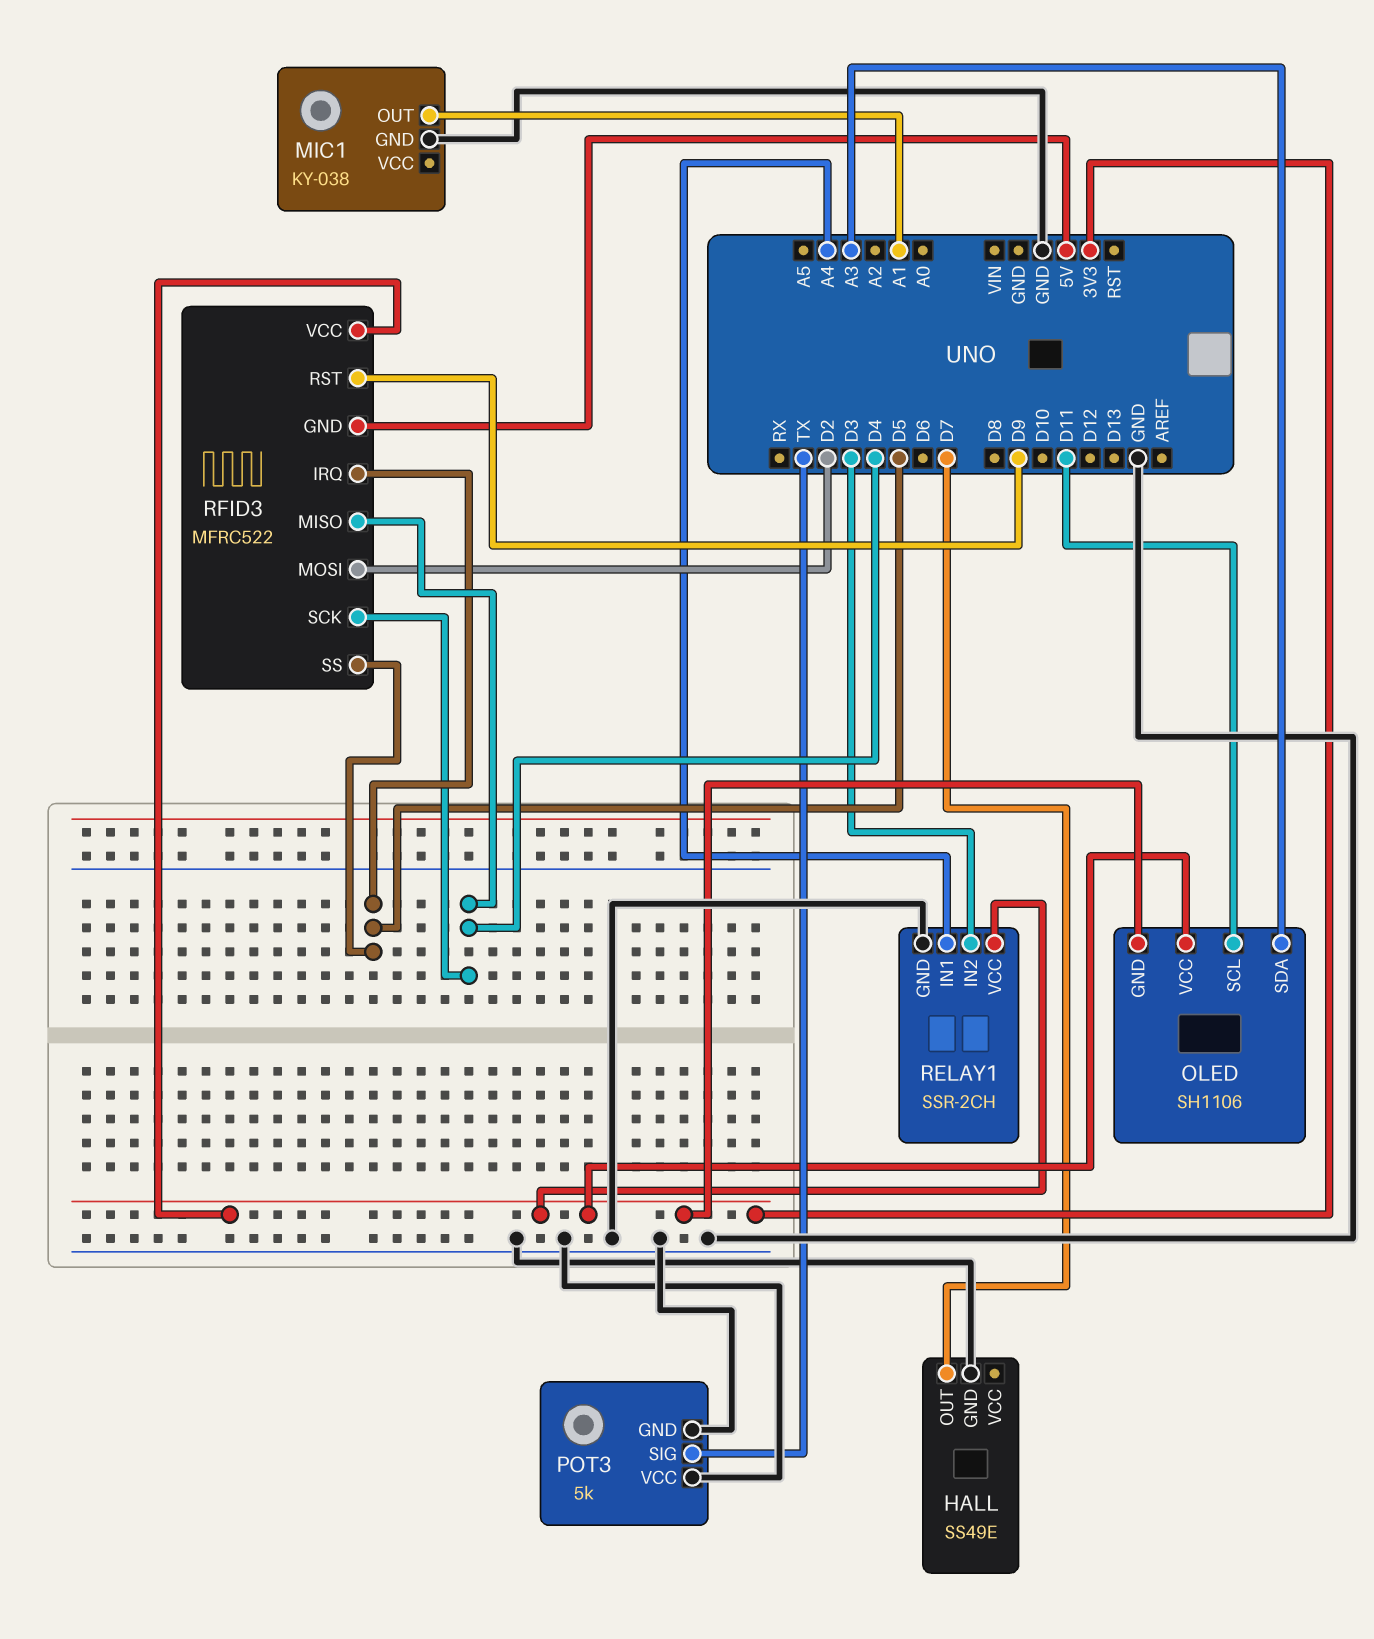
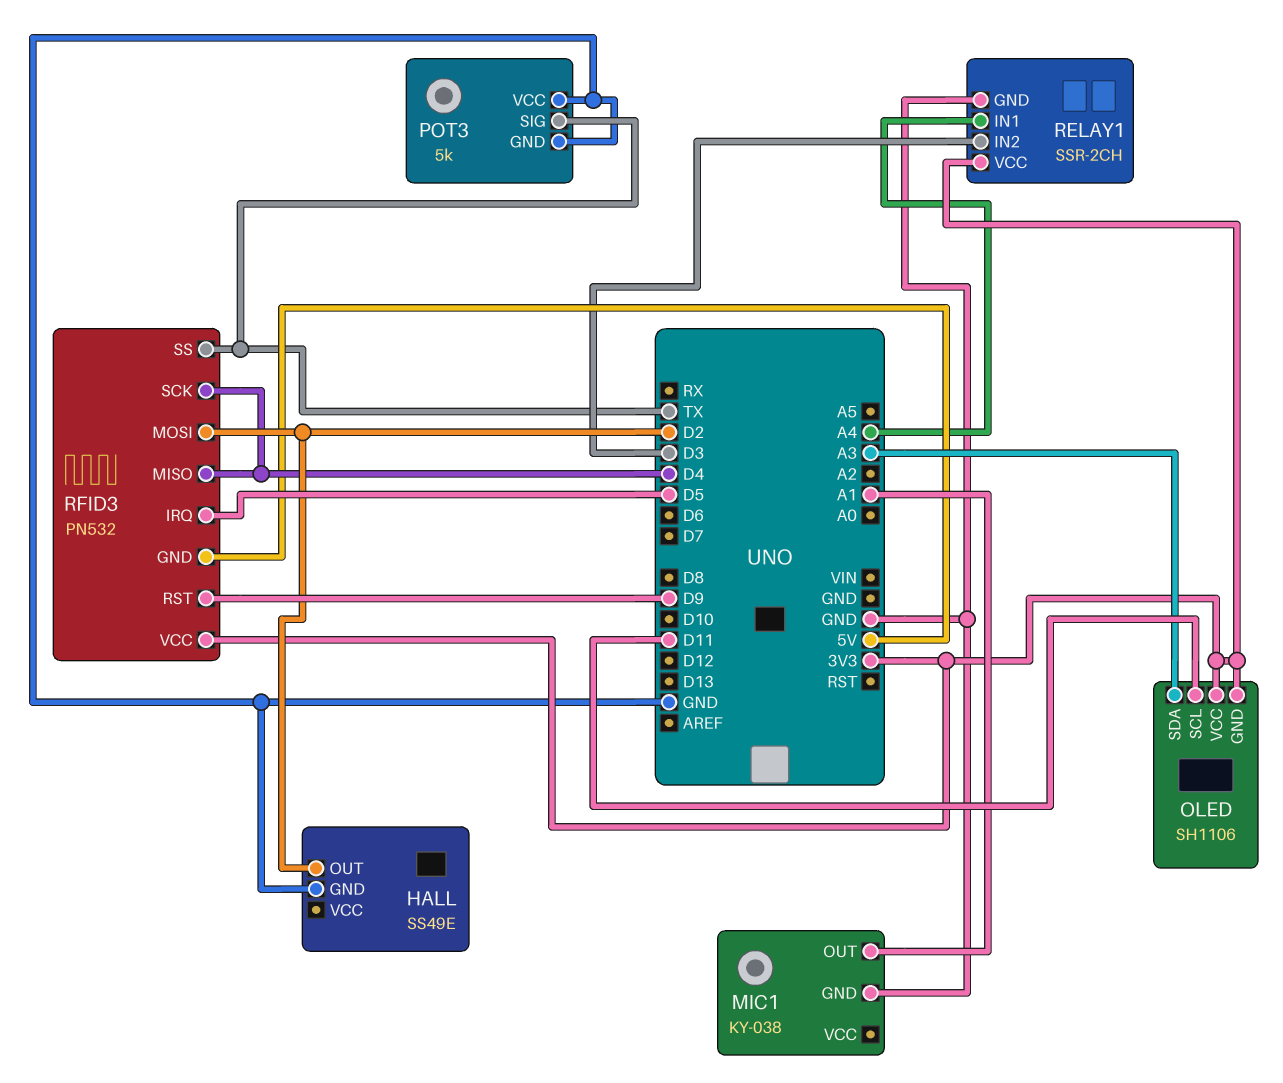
HALL pin OUT: D7 -> D2
RFID3: MFRC522 -> PN532
RFID3 pin SS: D5 -> TX

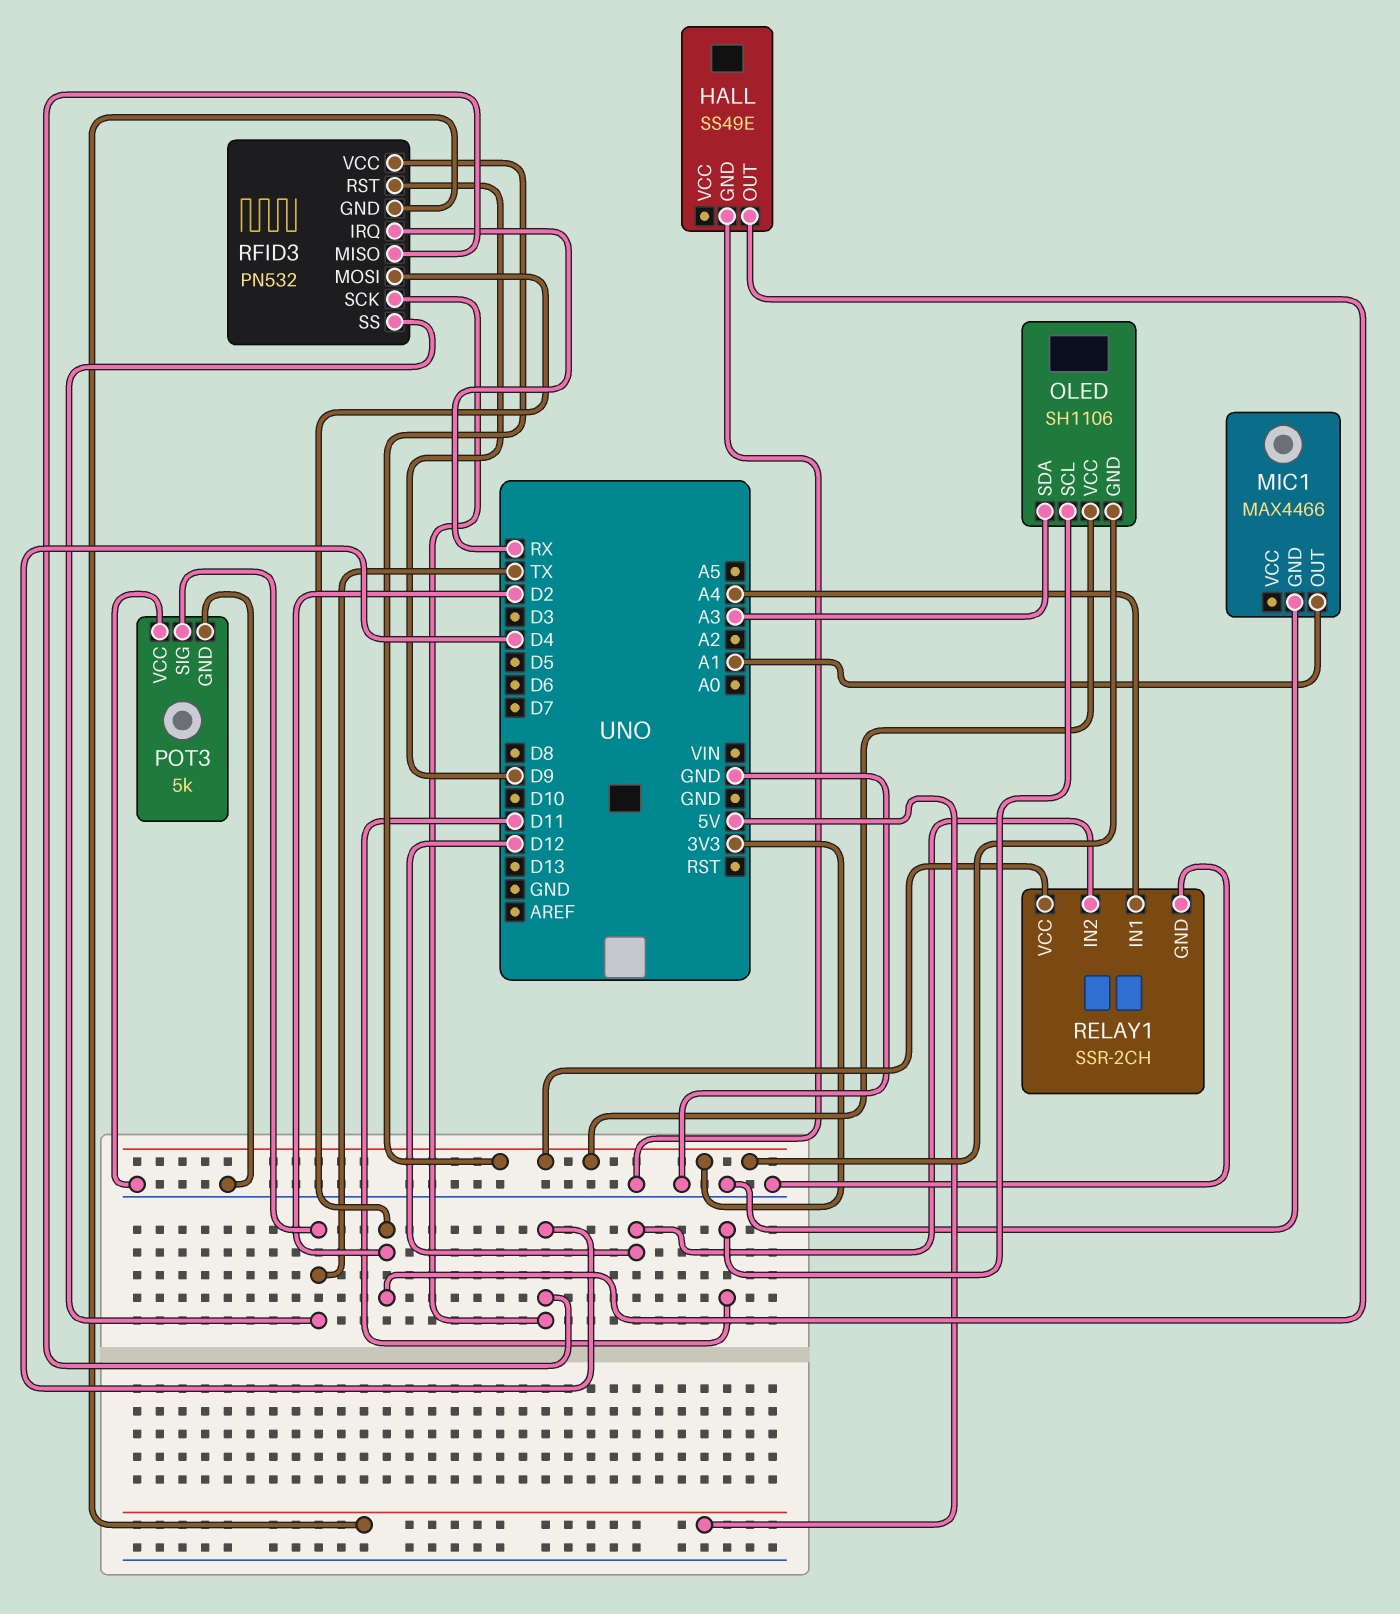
MIC1: KY-038 -> MAX4466
RELAY1 pin IN2: D3 -> D12
RFID3 pin IRQ: D5 -> RX

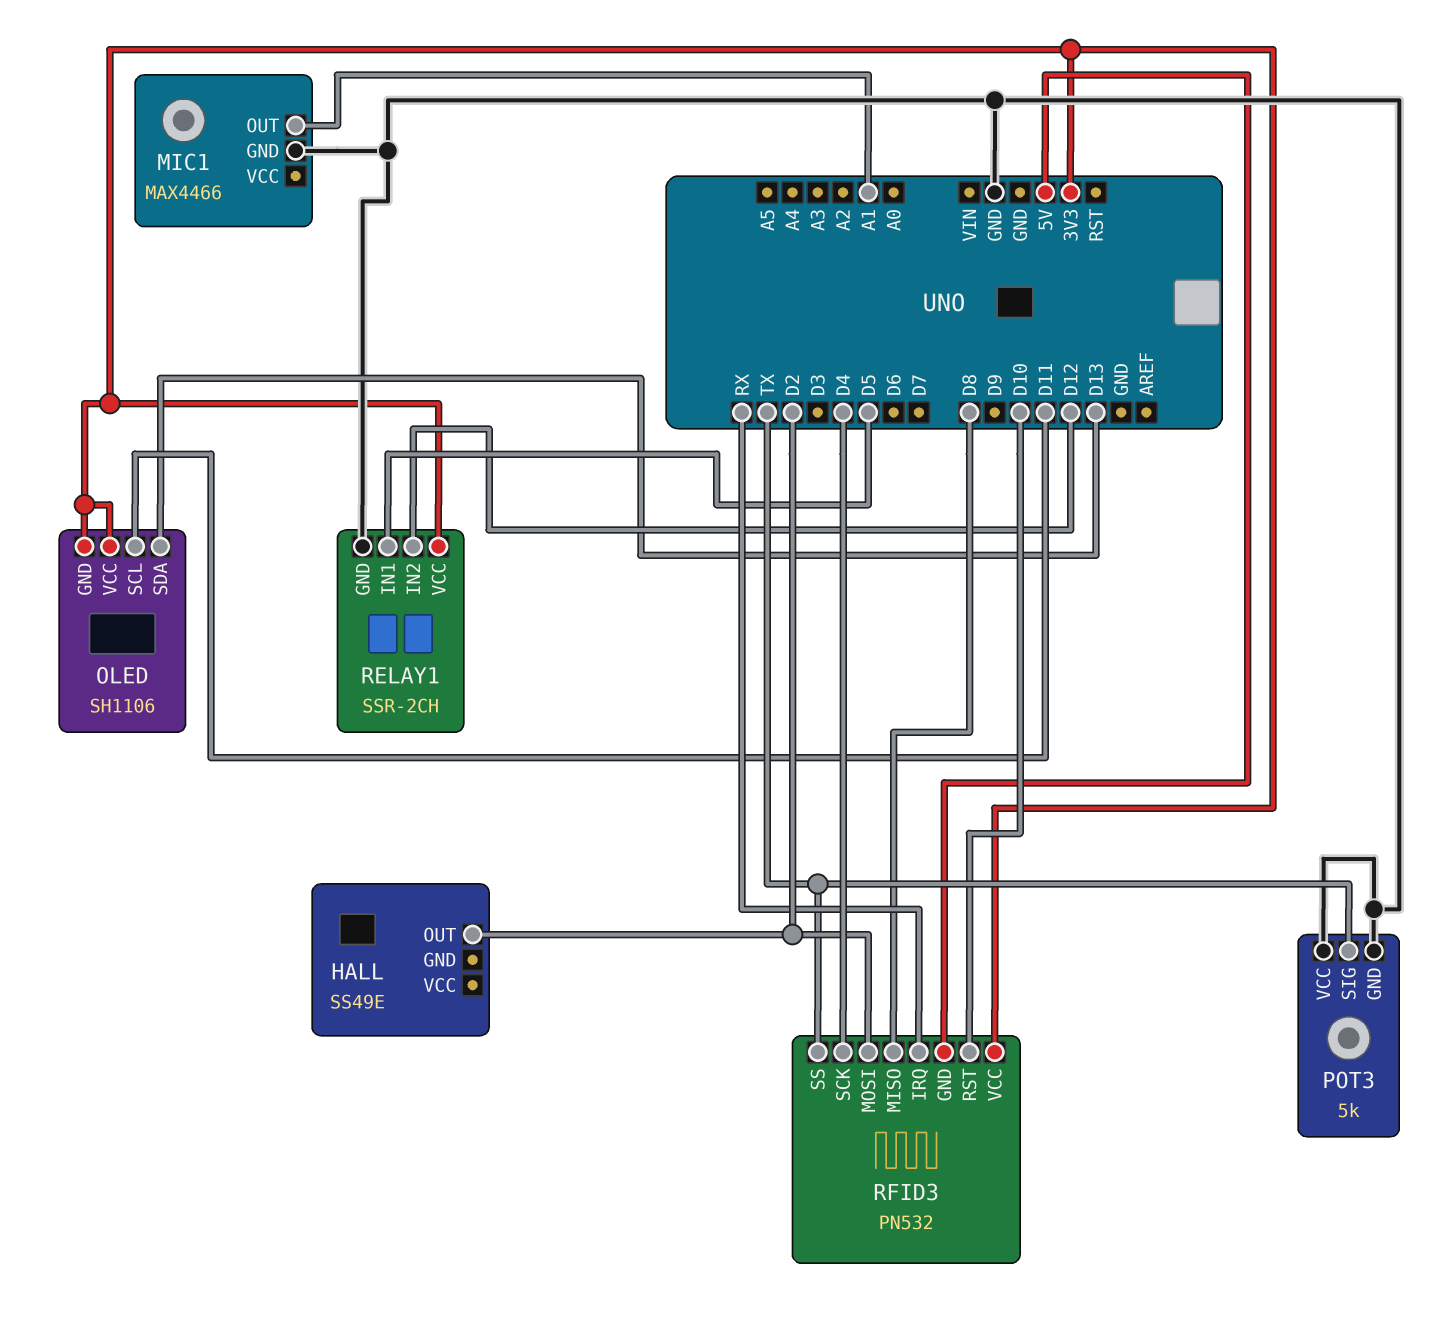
HALL pin GND: GND -> none
OLED pin SDA: A3 -> D13
RELAY1 pin IN1: A4 -> D5
RFID3 pin MISO: D4 -> D8
RFID3 pin RST: D9 -> D10

